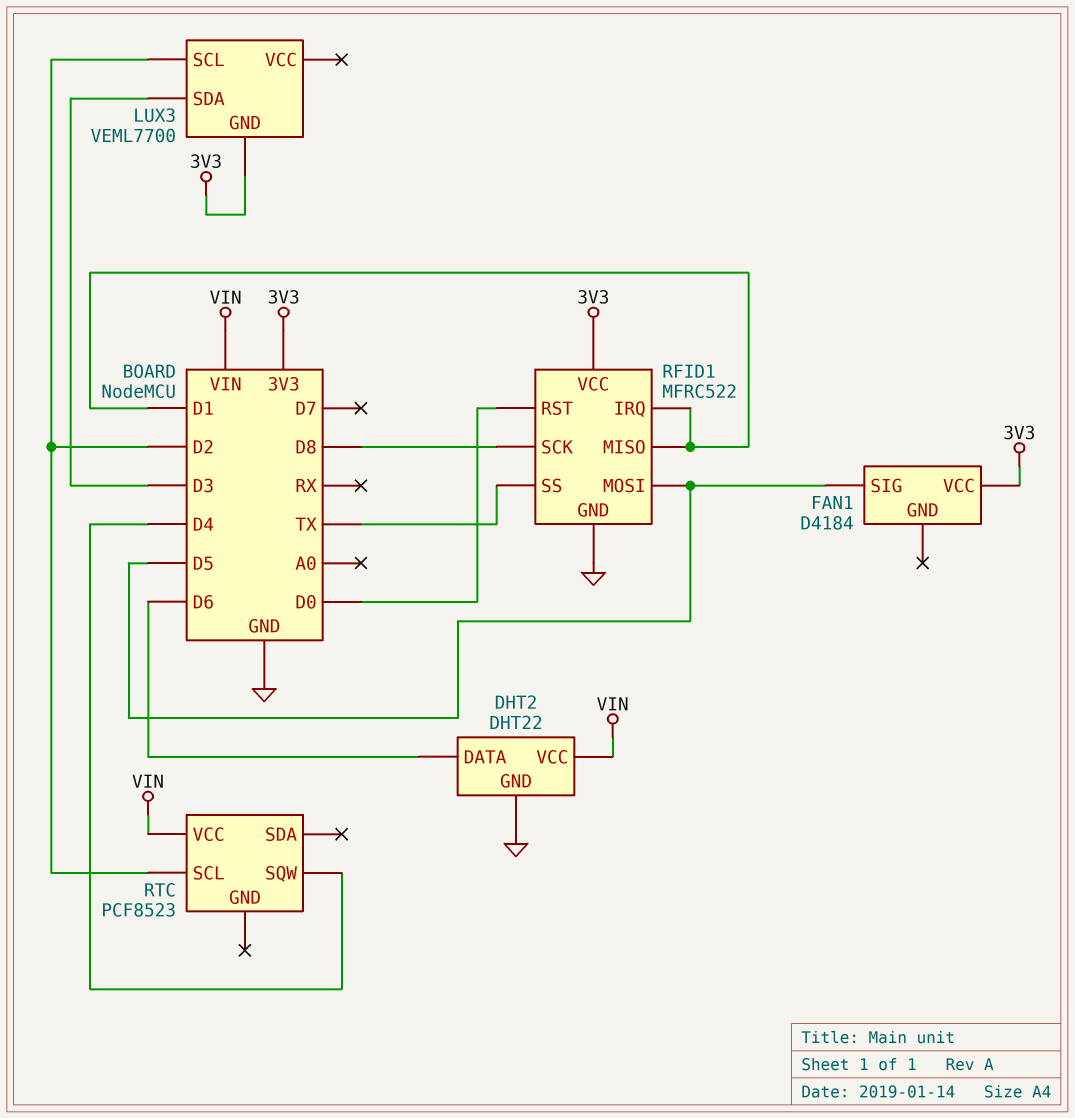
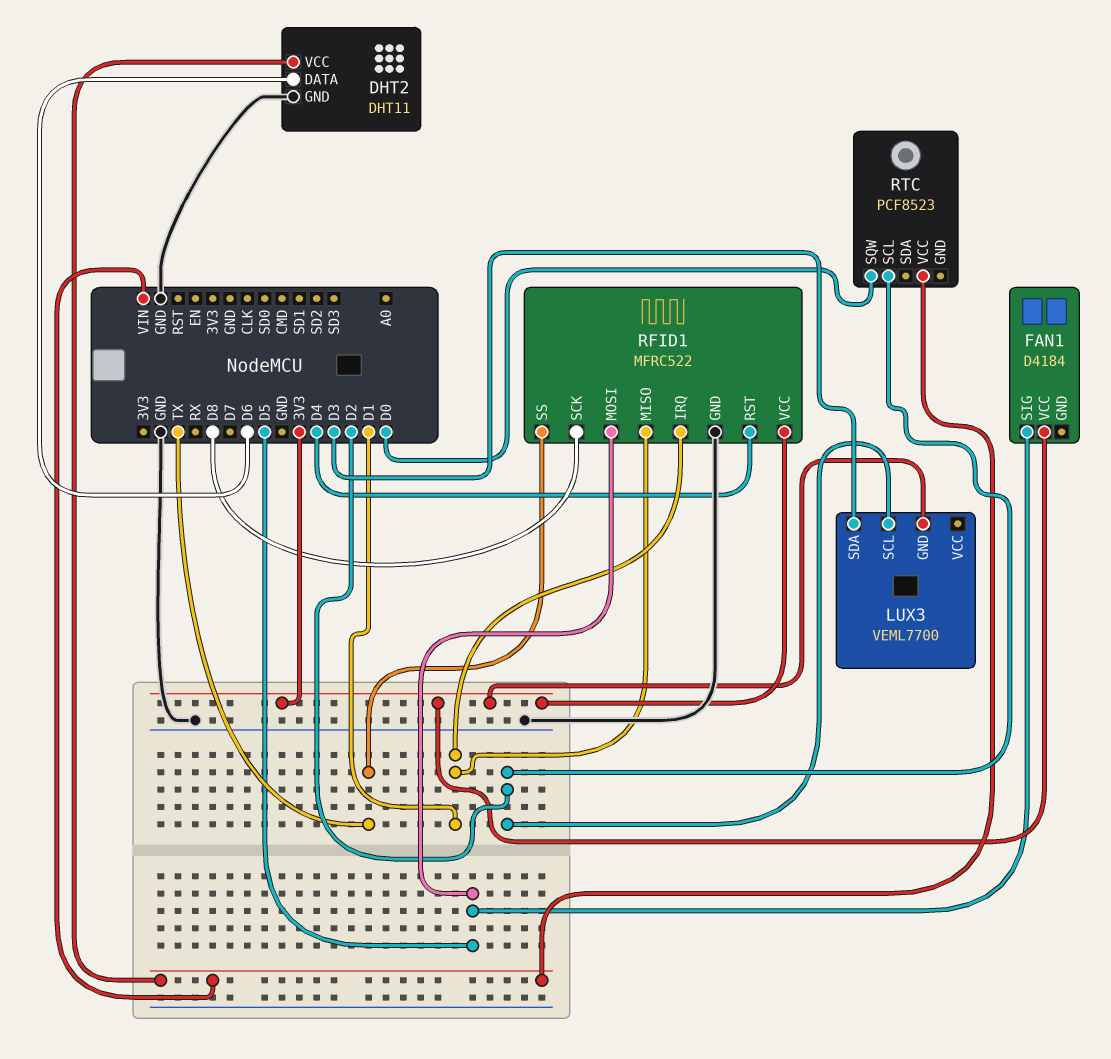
DHT2: DHT22 -> DHT11
RFID1 pin RST: D0 -> D4
RTC pin SQW: D4 -> D0

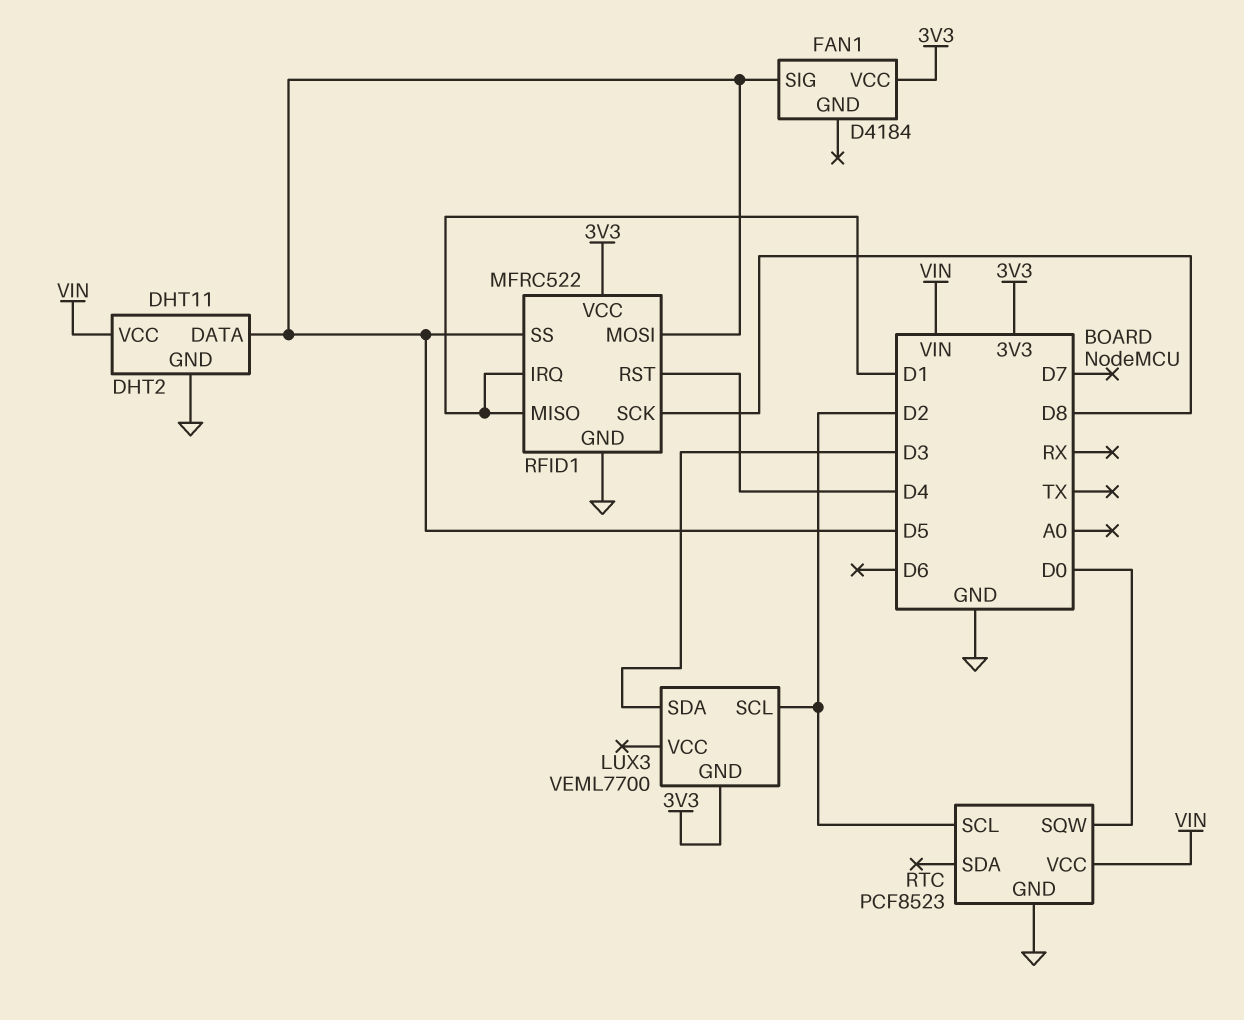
DHT2 pin DATA: D6 -> D5
RFID1 pin SS: TX -> D5
RTC pin GND: none -> GND

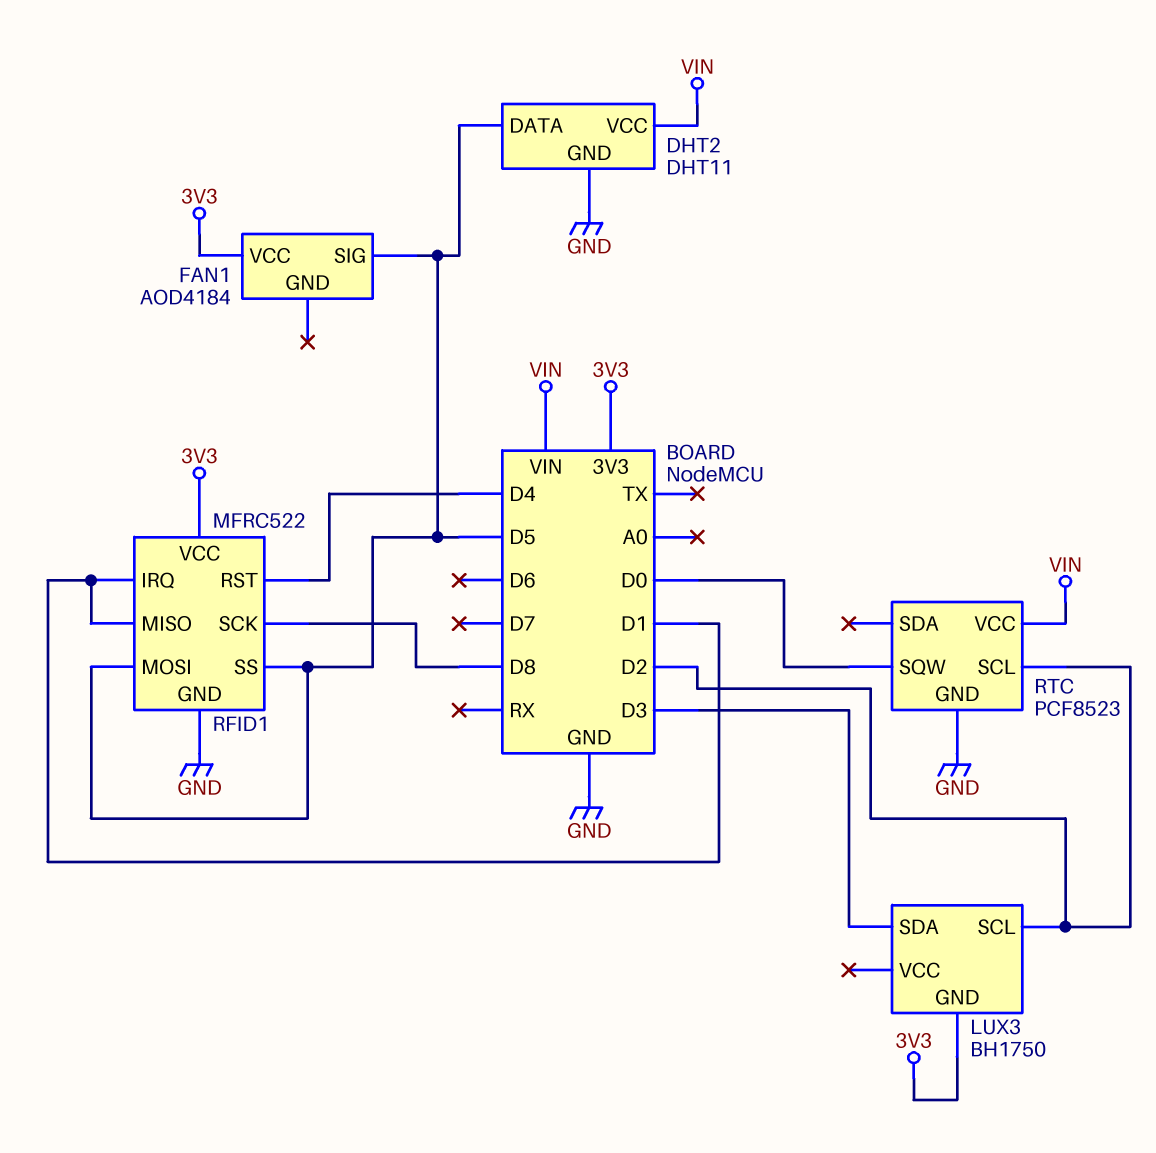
FAN1: D4184 -> AOD4184
LUX3: VEML7700 -> BH1750

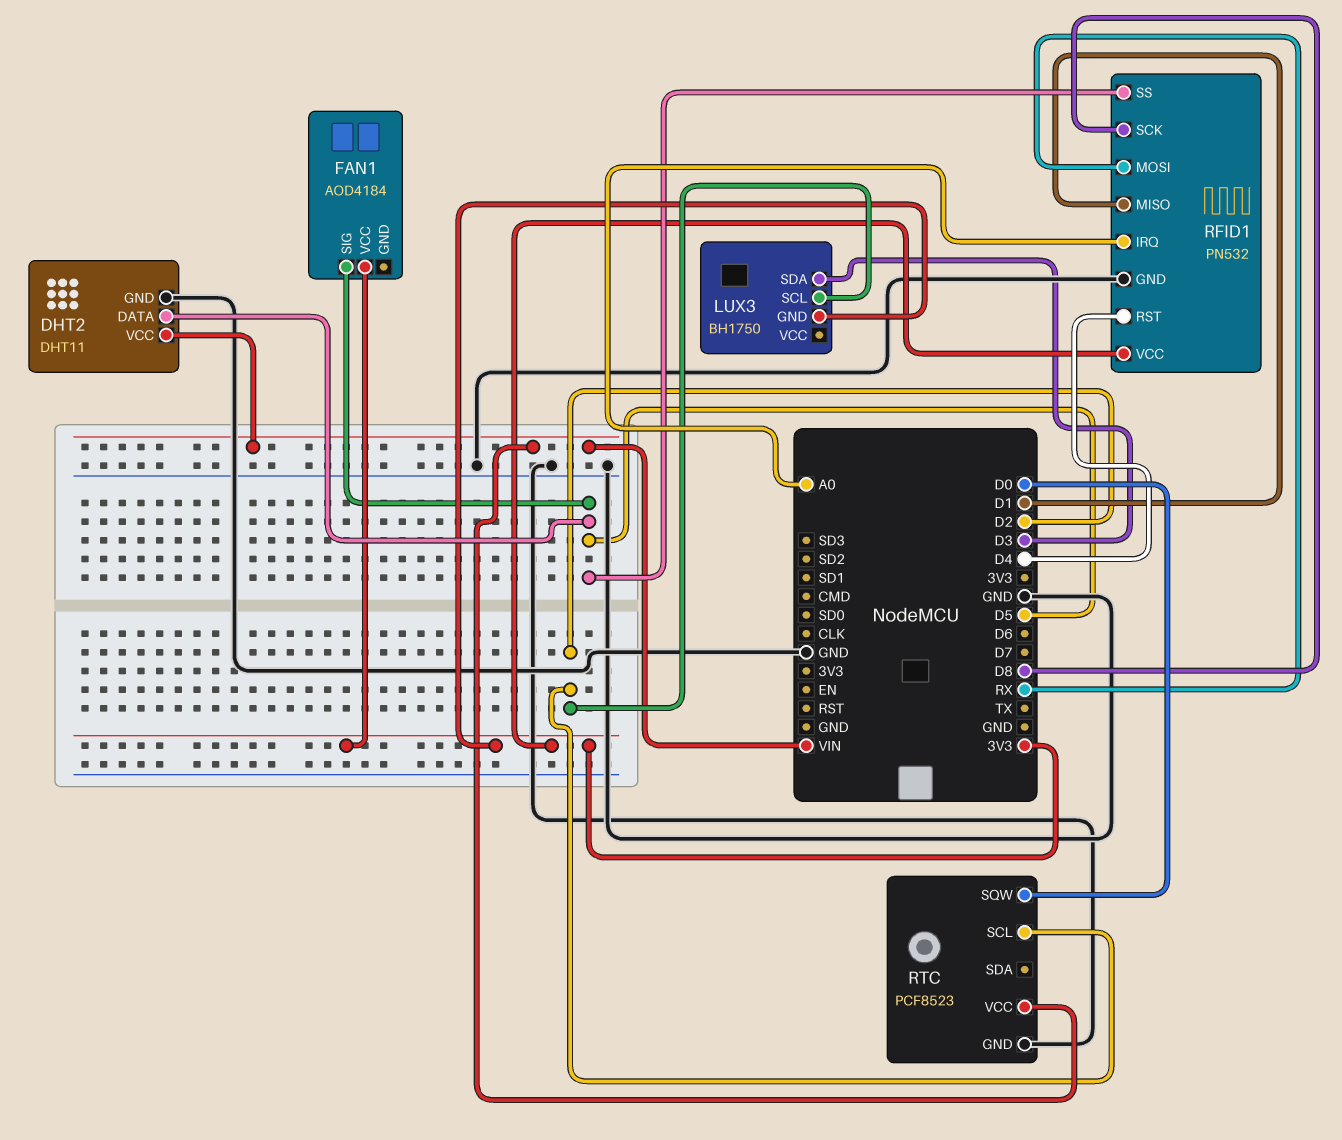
RFID1: MFRC522 -> PN532
RFID1 pin IRQ: D1 -> A0
RFID1 pin MOSI: D5 -> RX

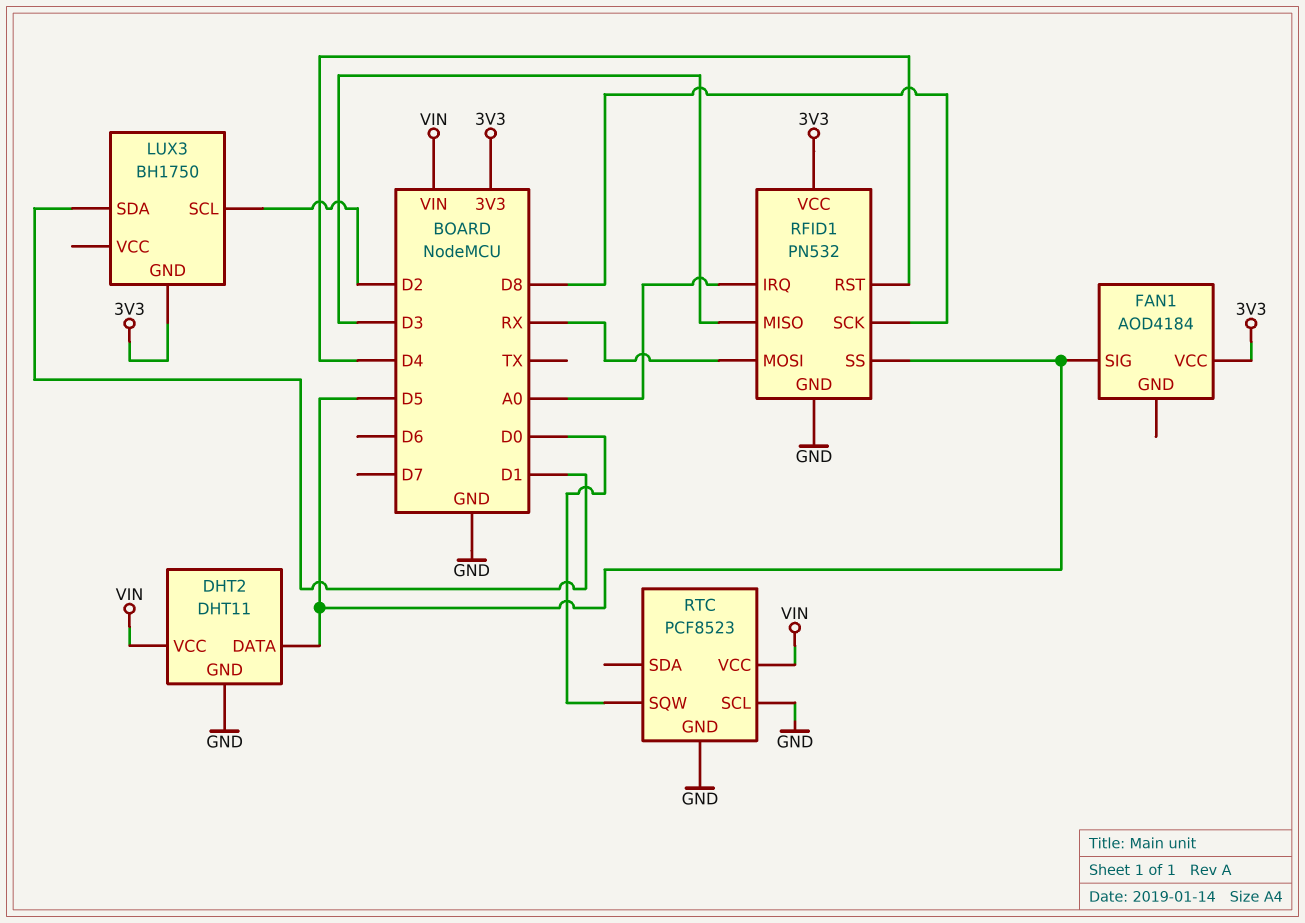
LUX3 pin SDA: D3 -> D1
RFID1 pin MISO: D1 -> D3
RTC pin SCL: D2 -> GND

